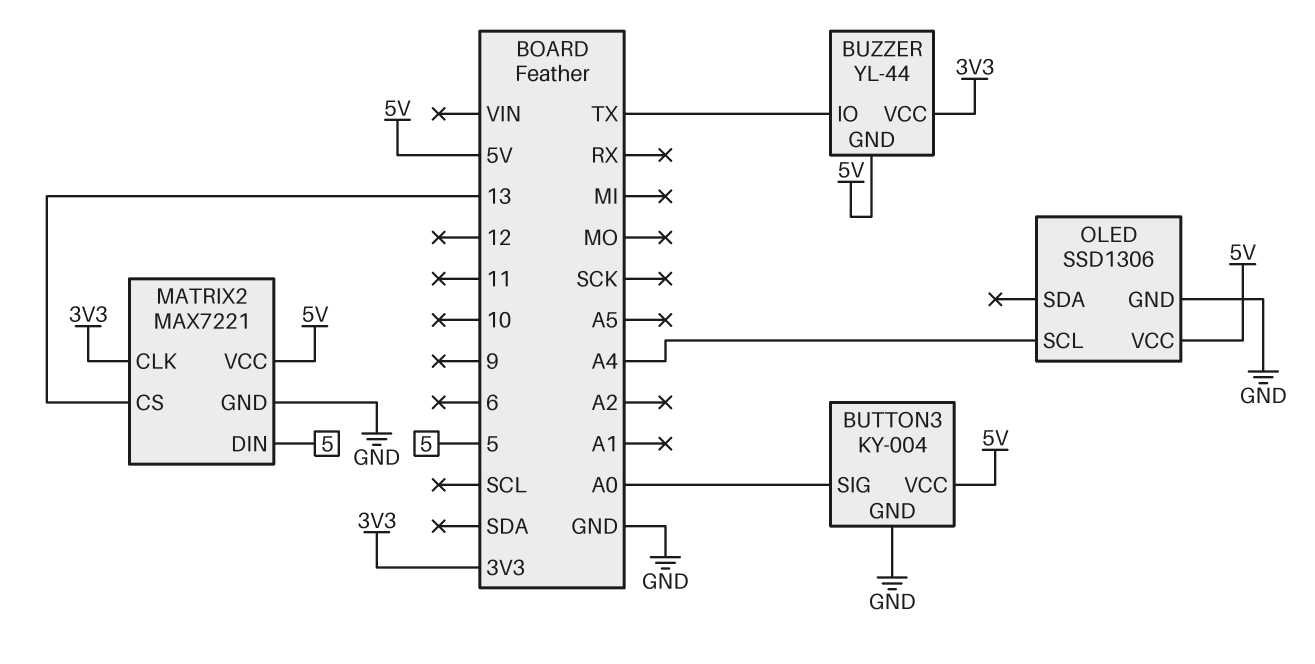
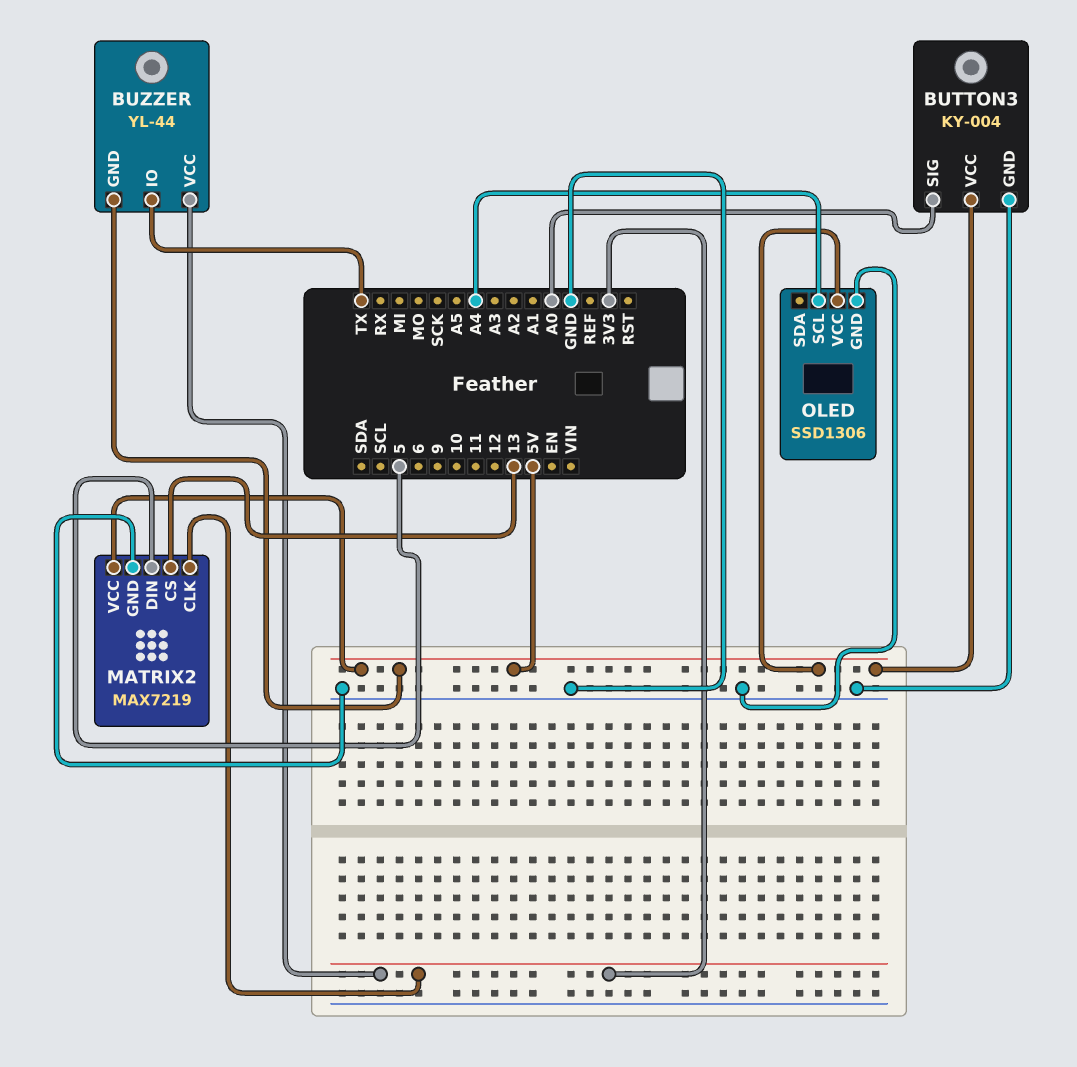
MATRIX2: MAX7221 -> MAX7219

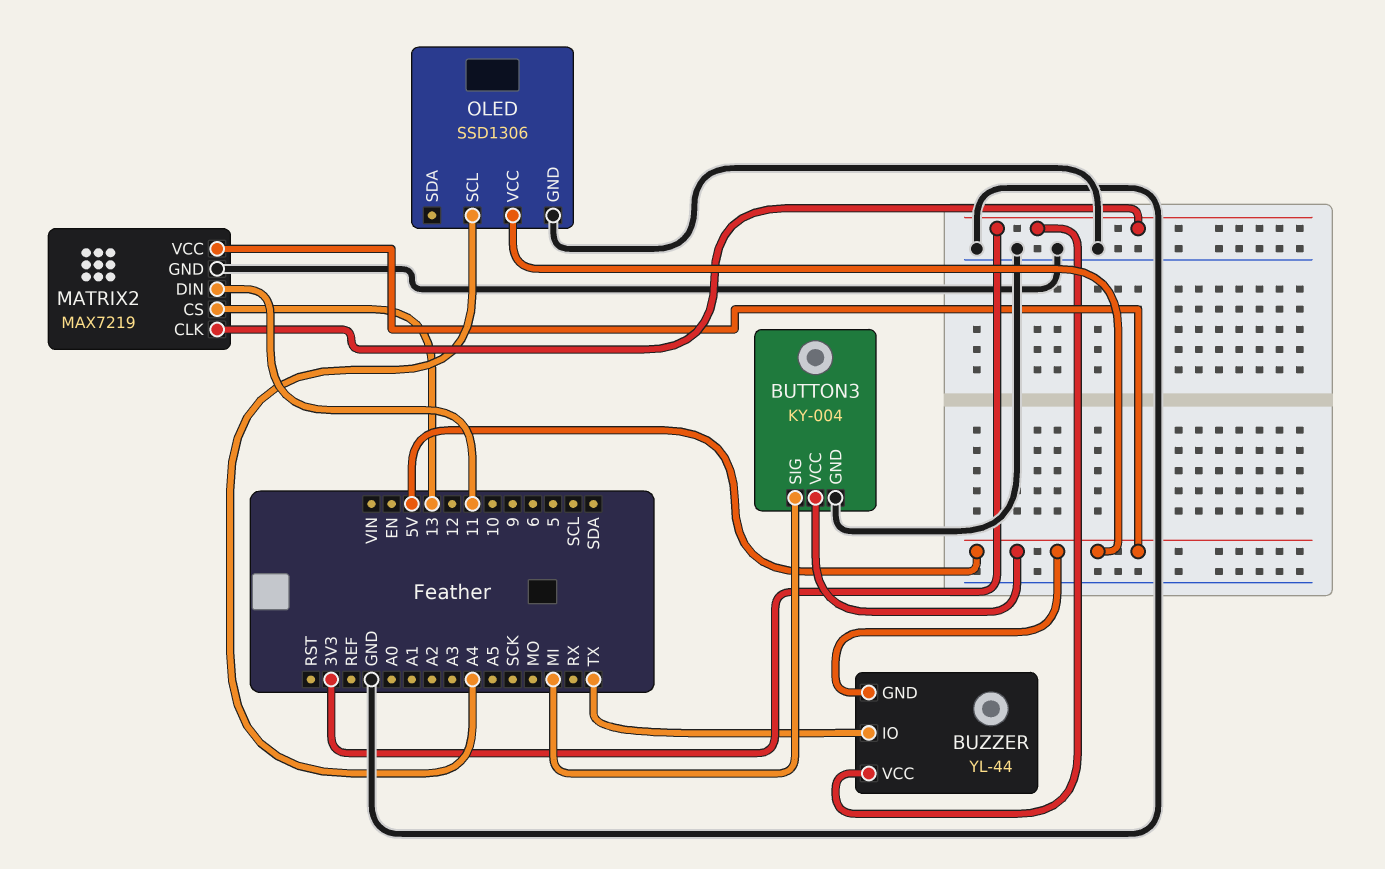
BUTTON3 pin SIG: A0 -> MI
MATRIX2 pin DIN: 5 -> 11

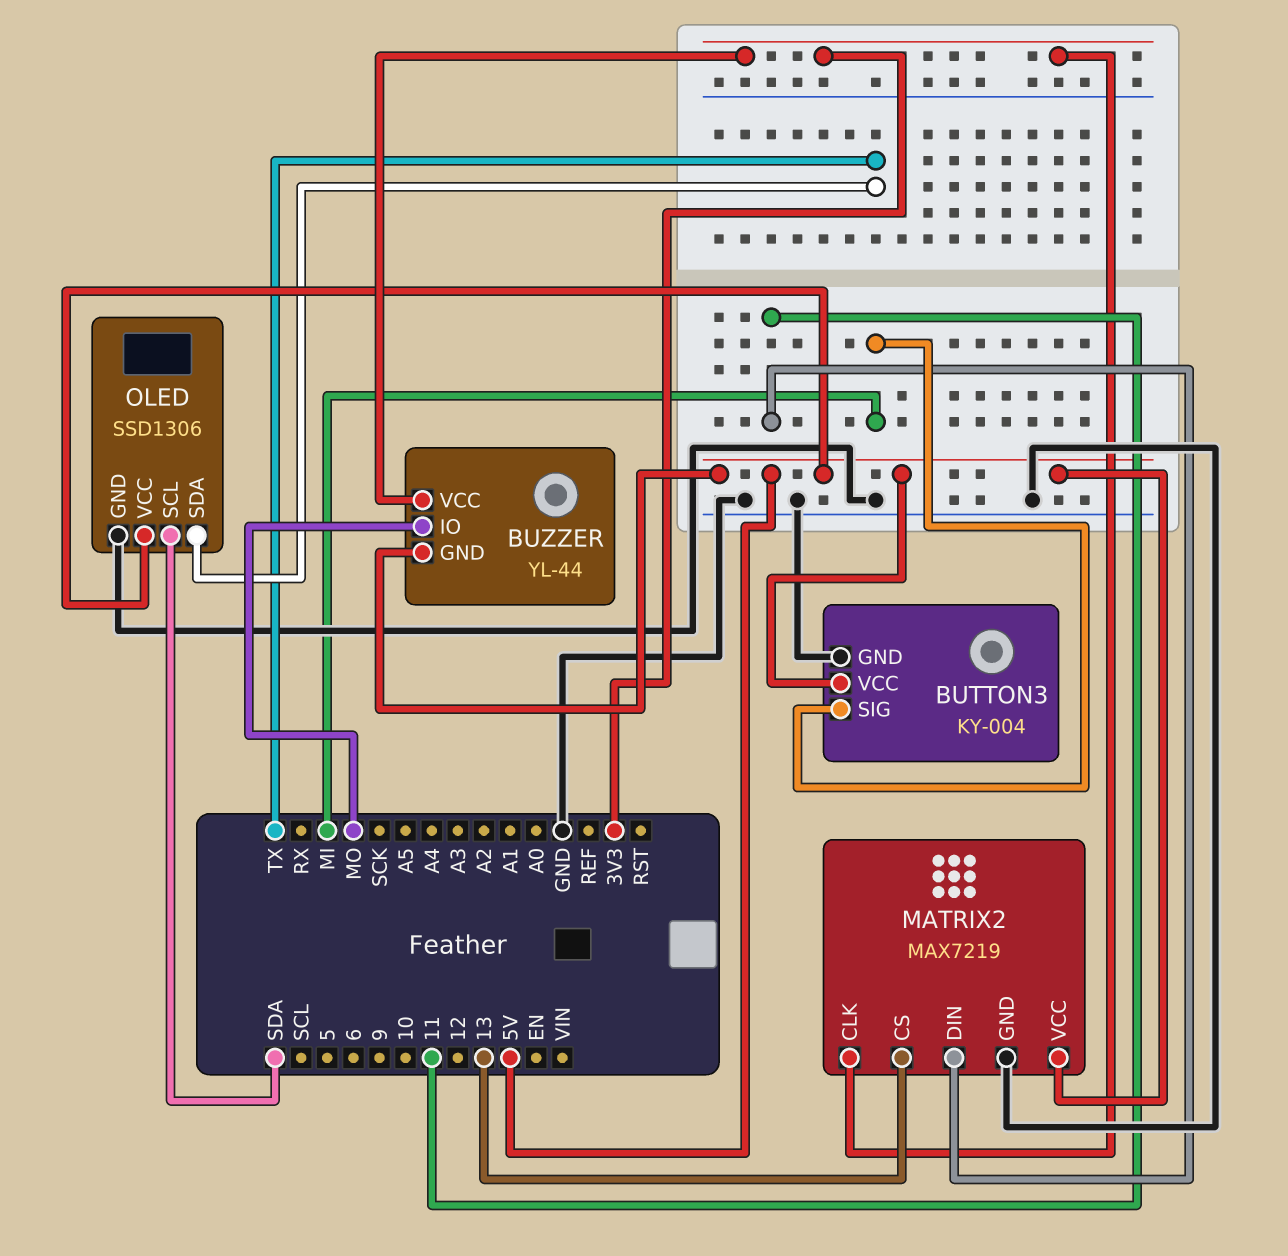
BUZZER pin IO: TX -> MO
OLED pin SCL: A4 -> SDA
OLED pin SDA: none -> TX

